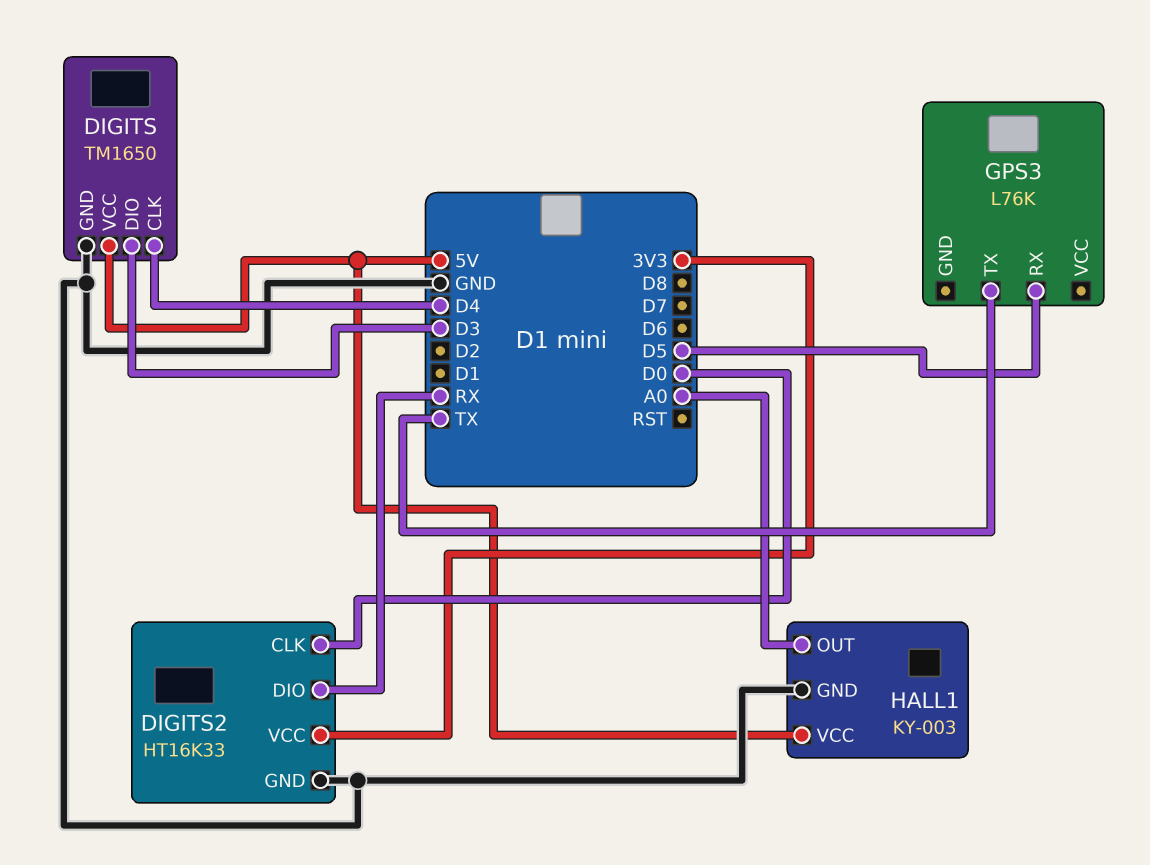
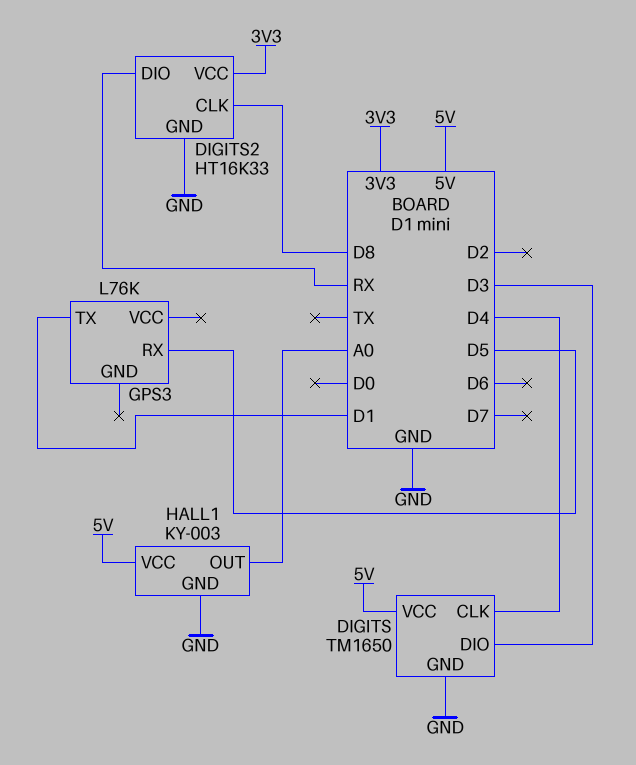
DIGITS2 pin CLK: D0 -> D8
GPS3 pin TX: TX -> D1

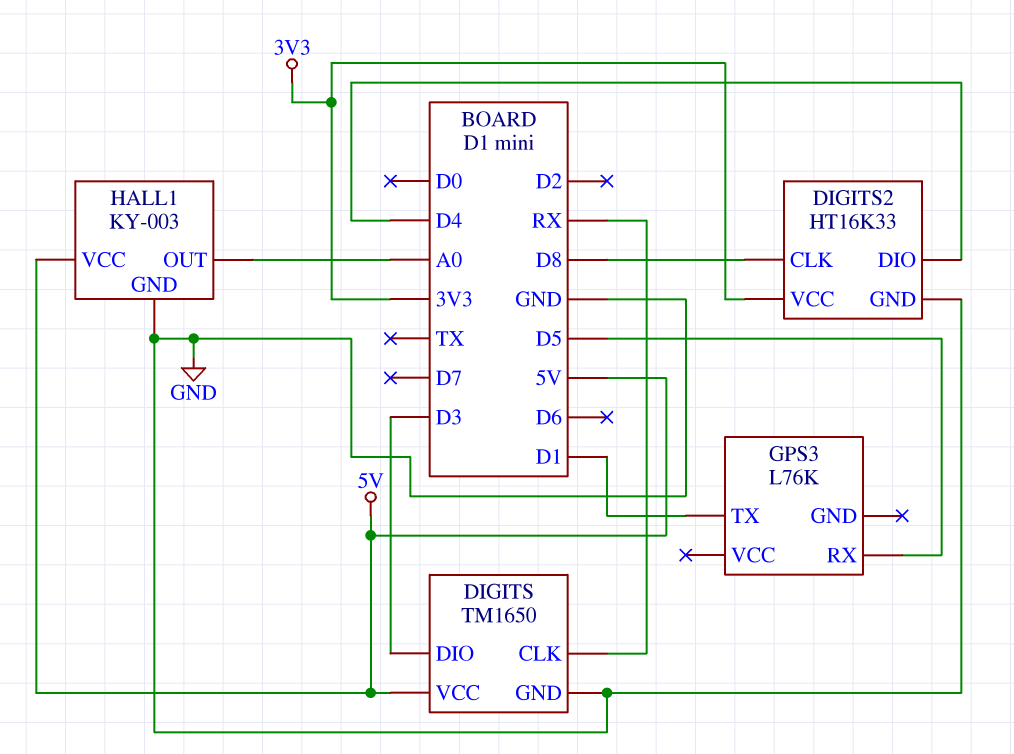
DIGITS pin CLK: D4 -> RX
DIGITS2 pin DIO: RX -> D4

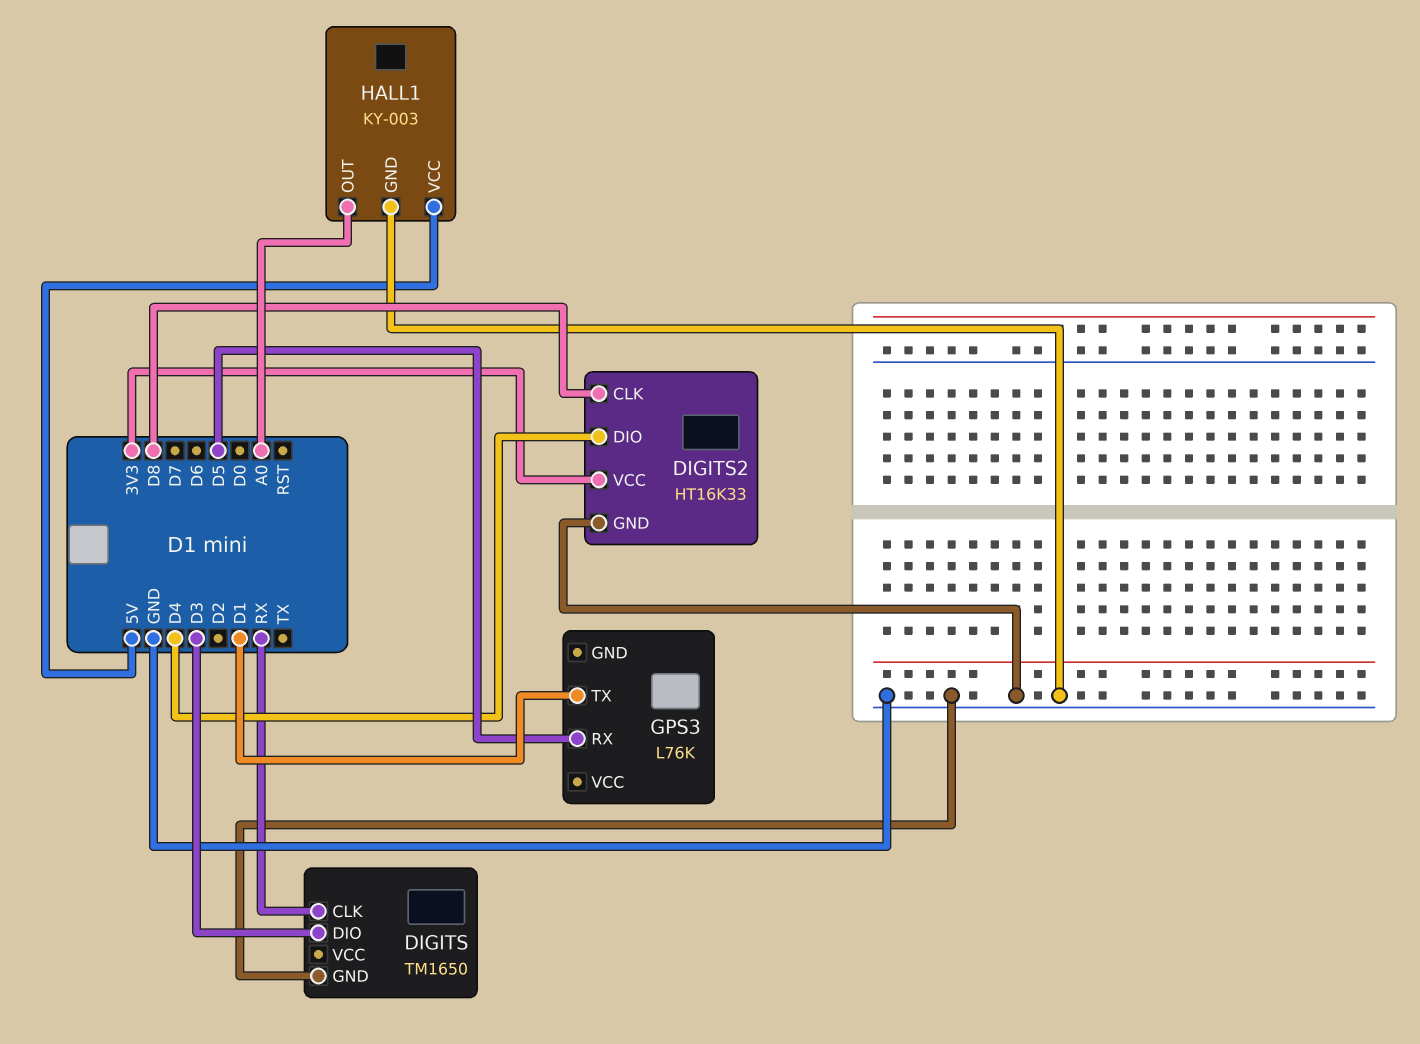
DIGITS pin VCC: 5V -> none

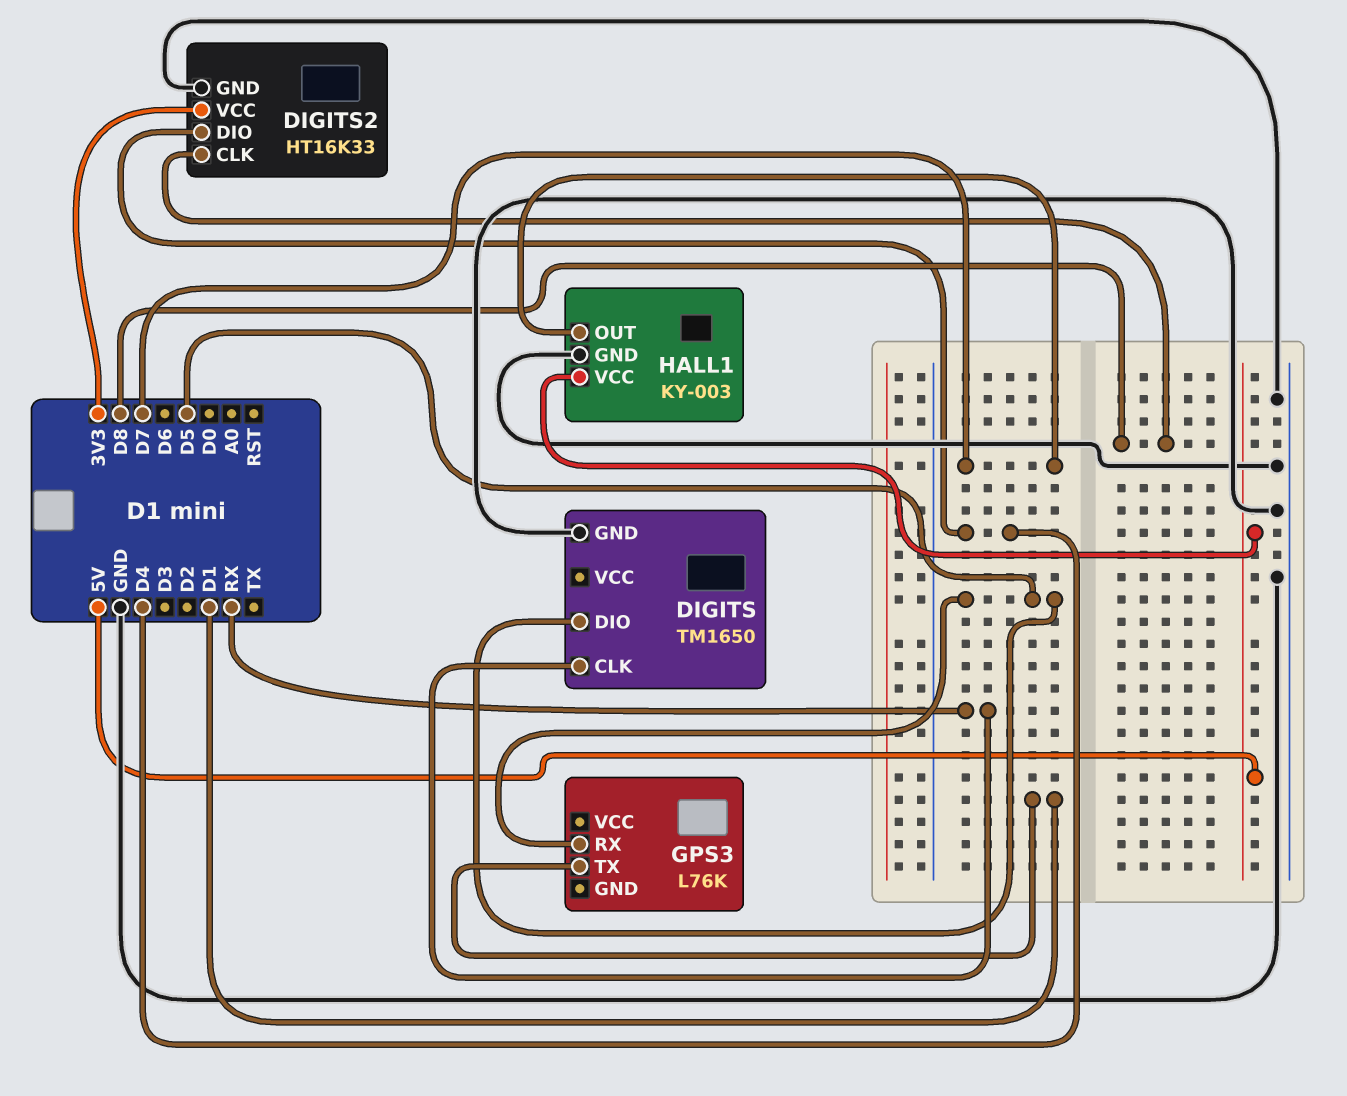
DIGITS pin DIO: D3 -> D5
HALL1 pin OUT: A0 -> D7

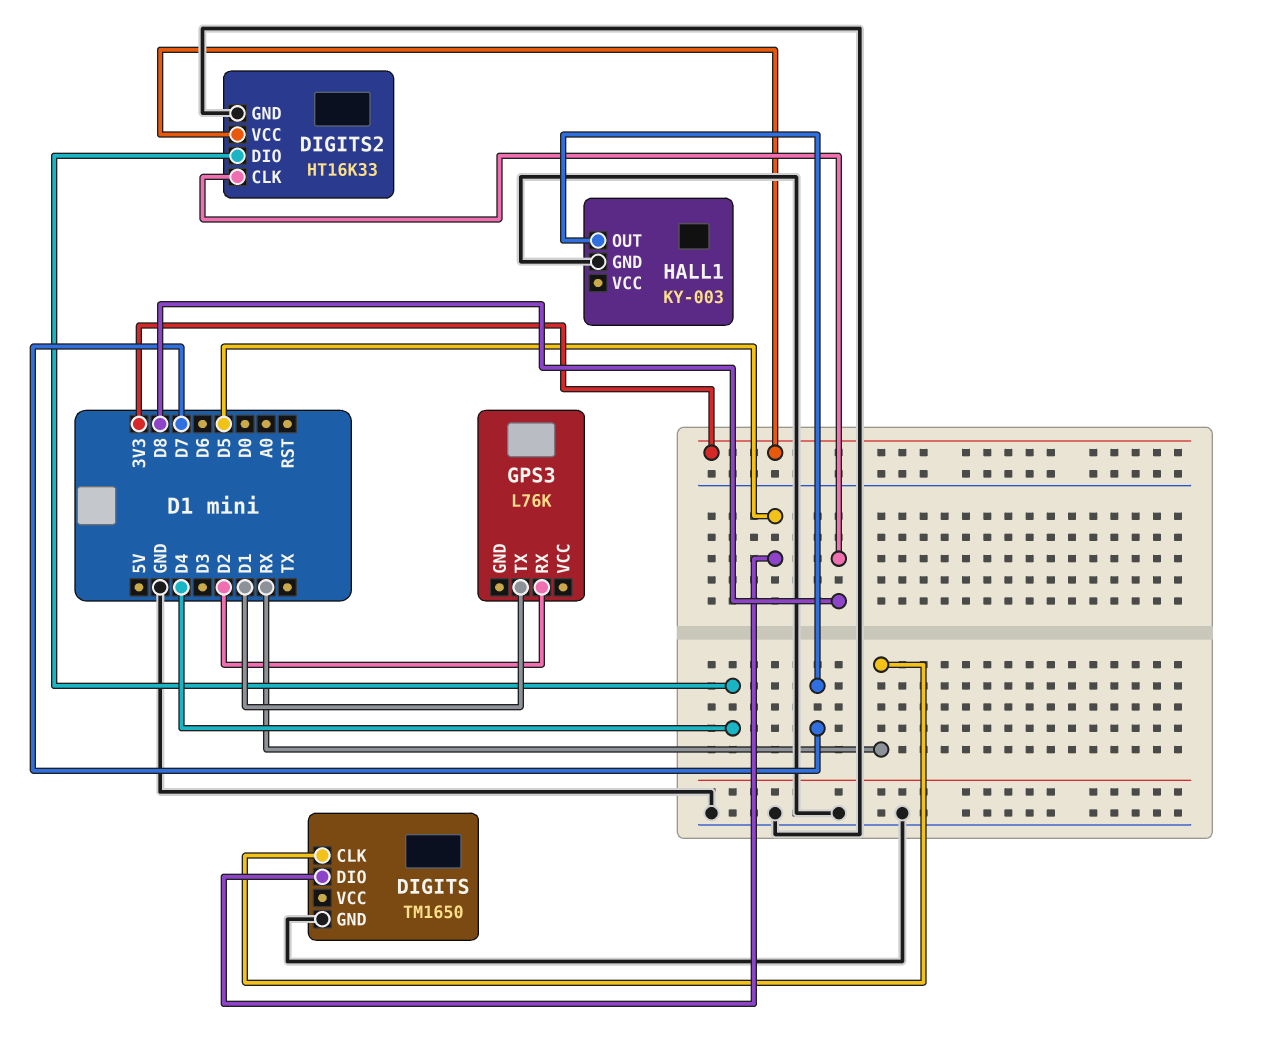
GPS3 pin RX: D5 -> D2
HALL1 pin VCC: 5V -> none

